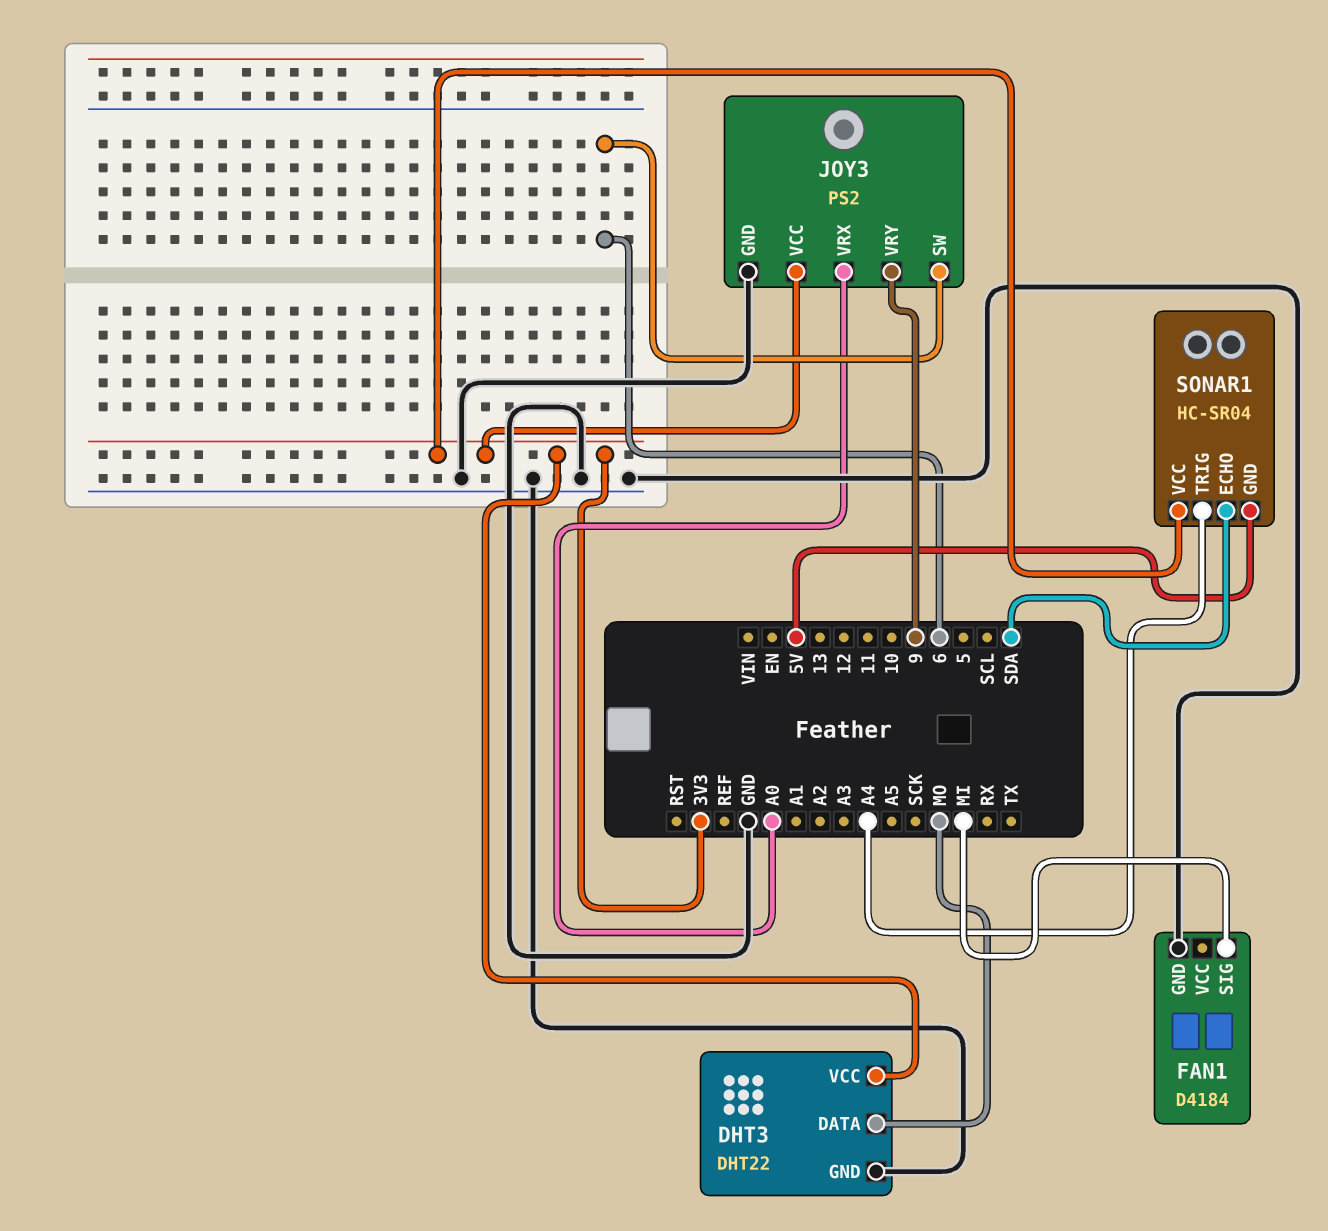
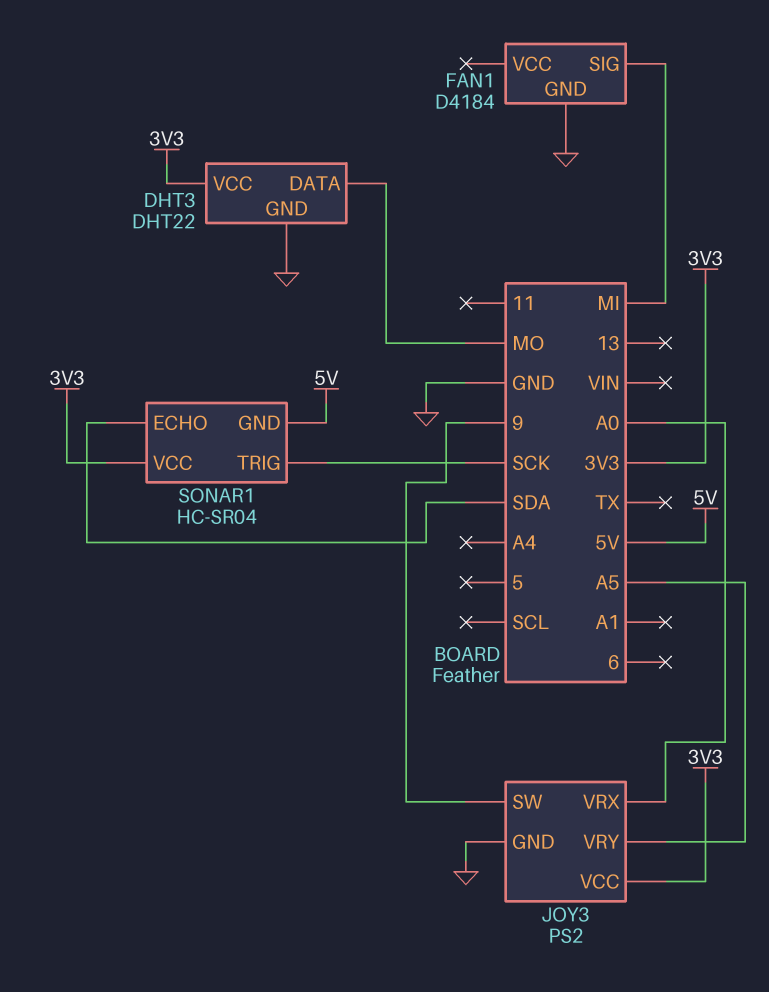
JOY3 pin SW: 6 -> 9
JOY3 pin VRY: 9 -> A5
SONAR1 pin TRIG: A4 -> SCK

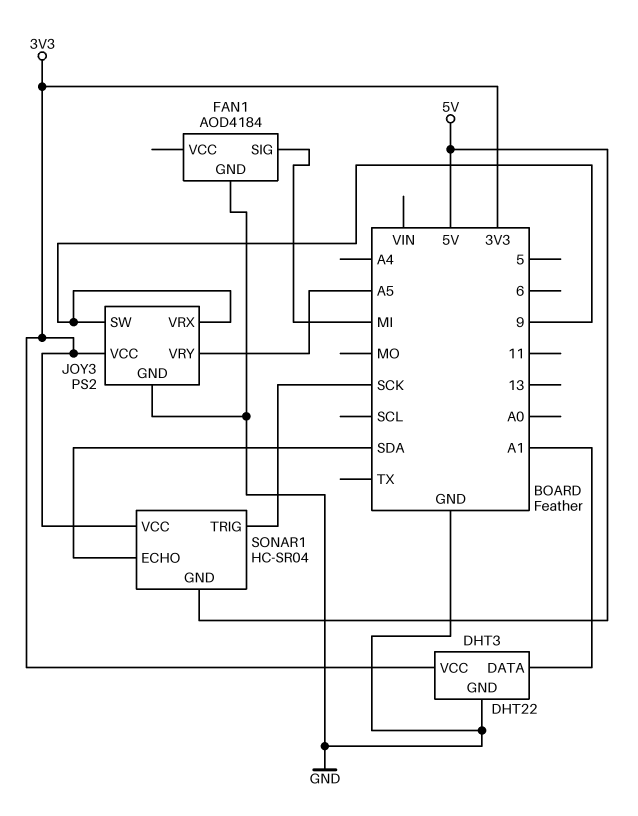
DHT3 pin DATA: MO -> A1
FAN1: D4184 -> AOD4184
JOY3 pin VRX: A0 -> 9

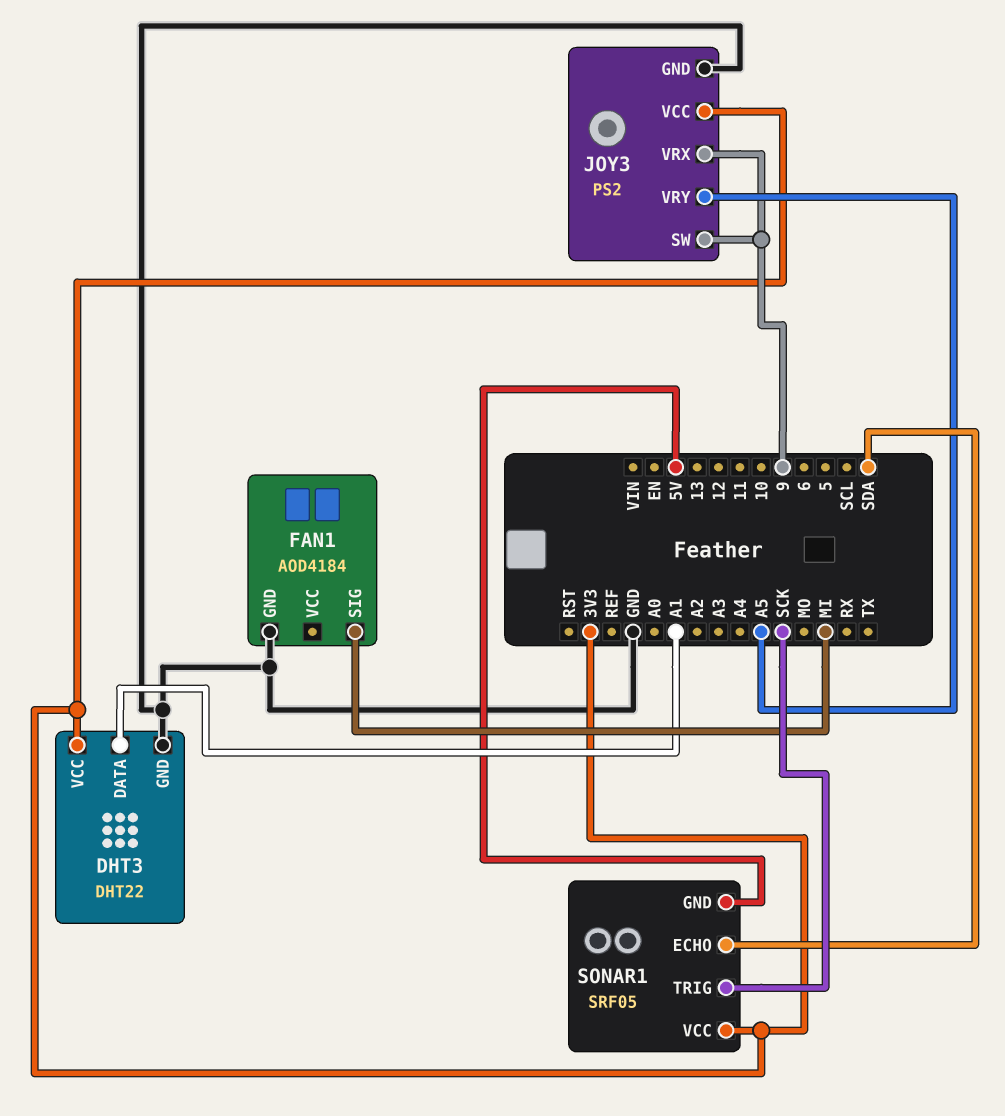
SONAR1: HC-SR04 -> SRF05

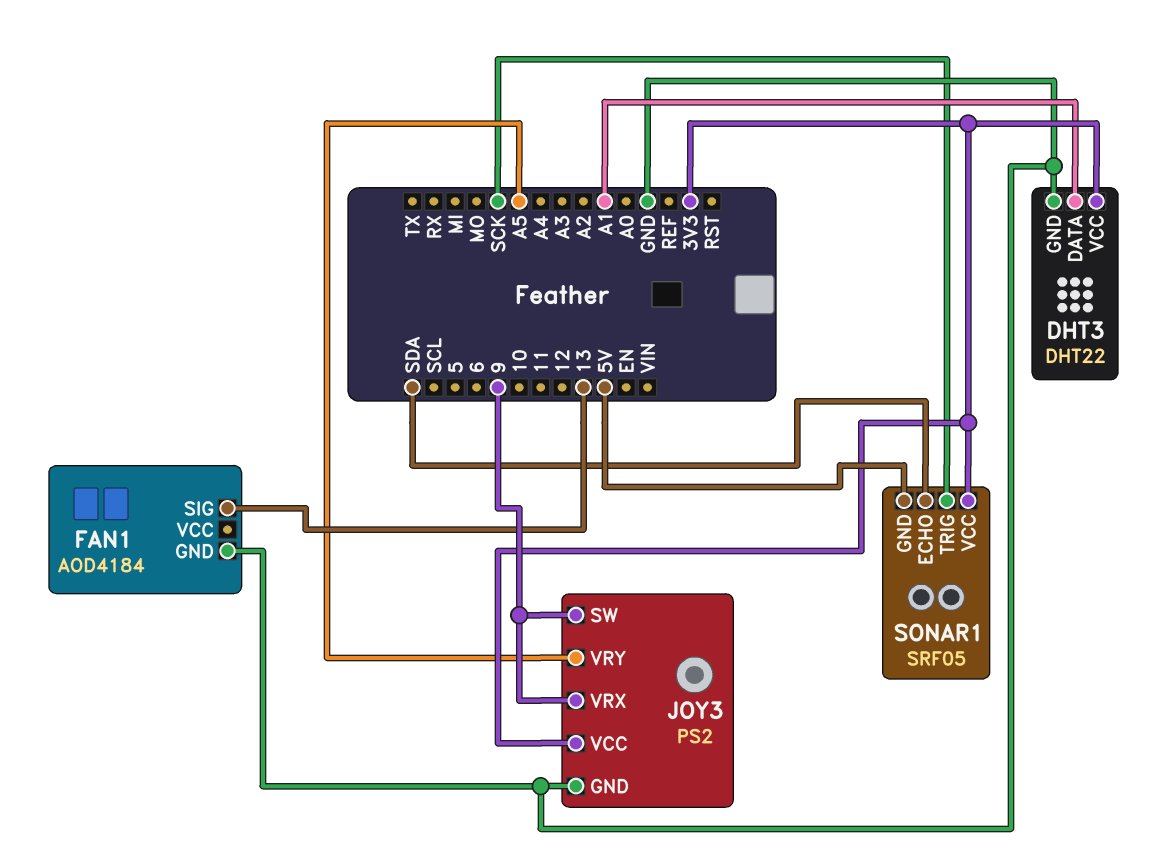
FAN1 pin SIG: MI -> 13

